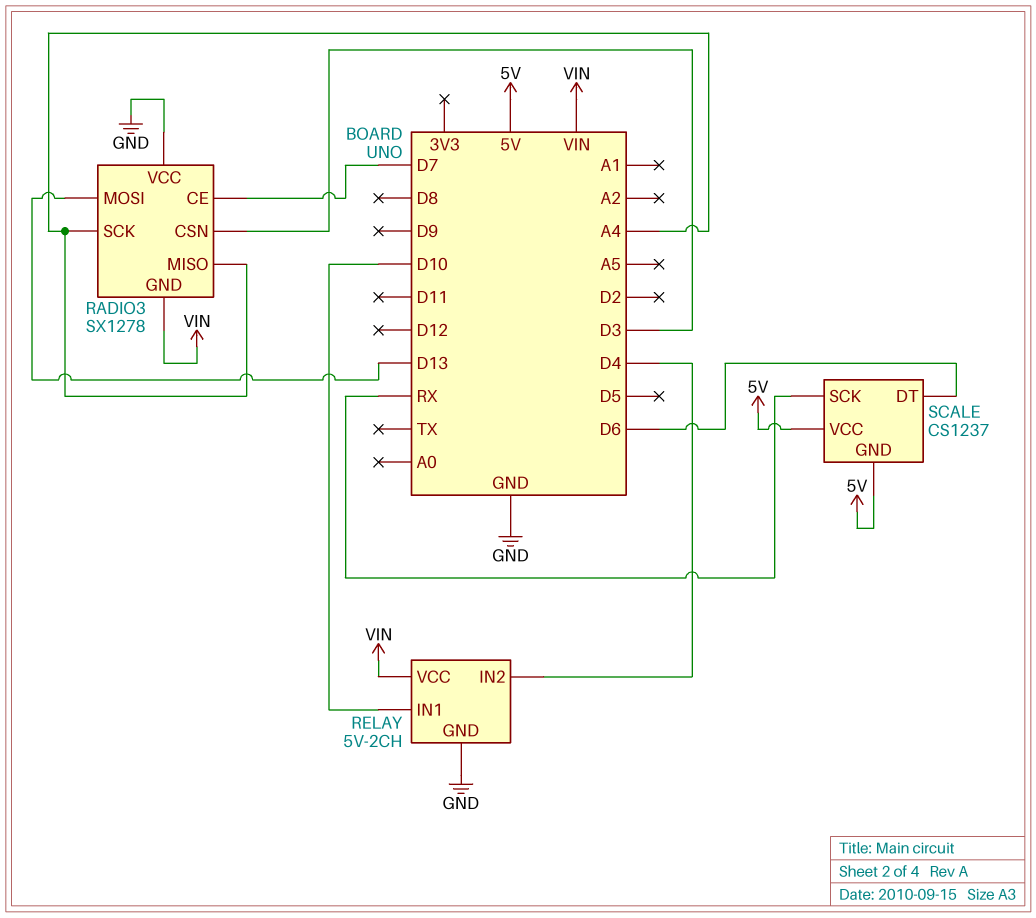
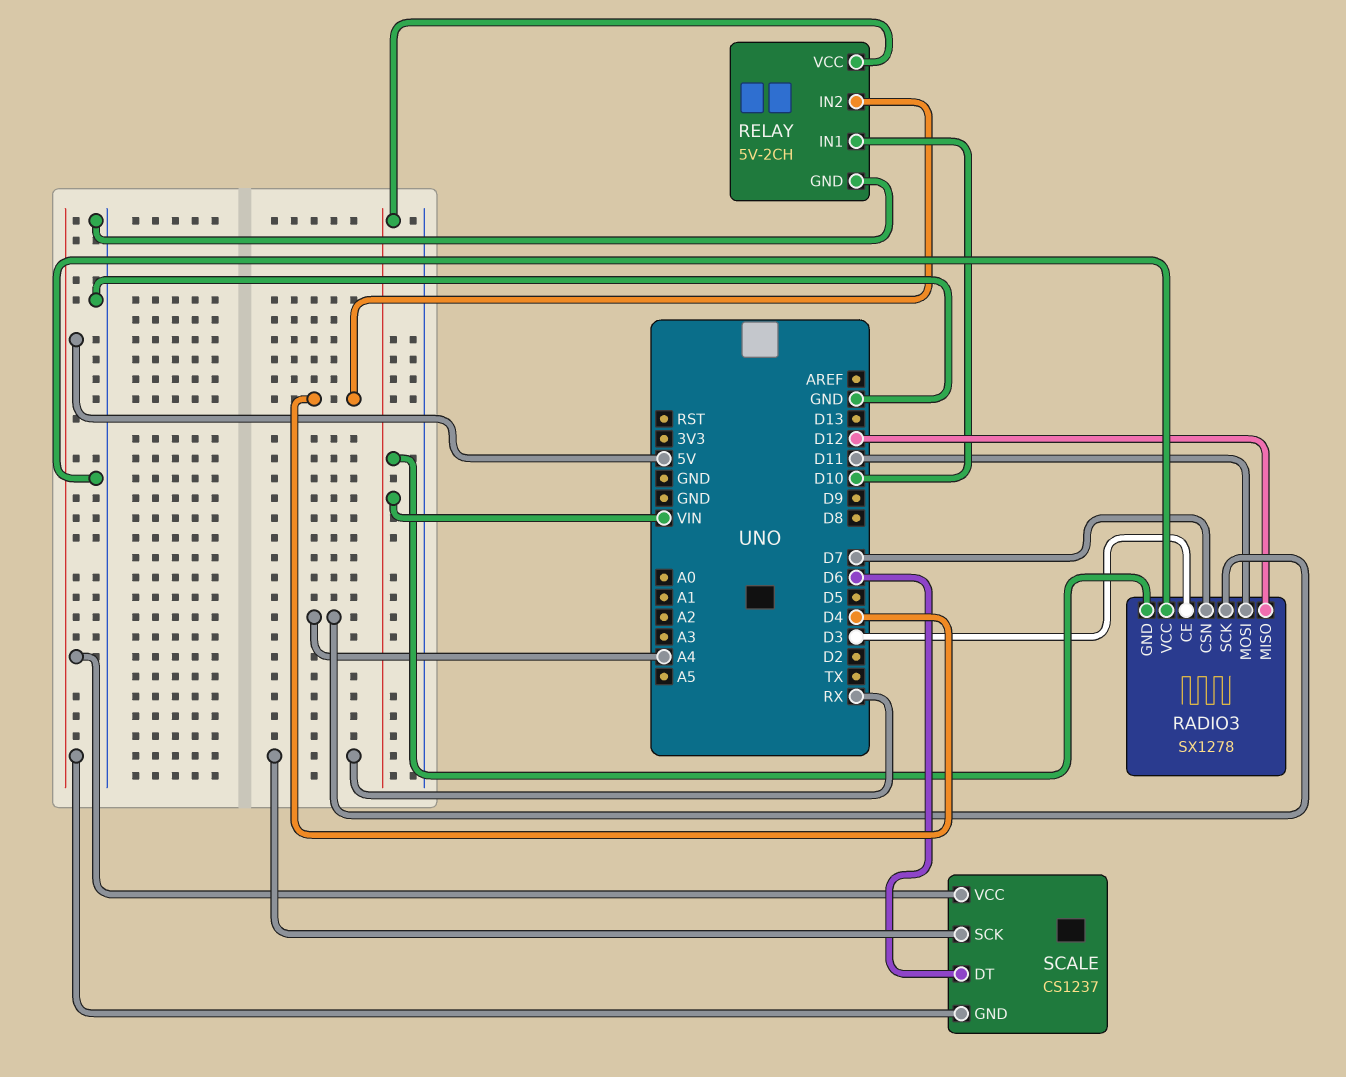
RADIO3 pin CE: D7 -> D3
RADIO3 pin CSN: D3 -> D7
RADIO3 pin MISO: A4 -> D12
RADIO3 pin MOSI: D13 -> D11

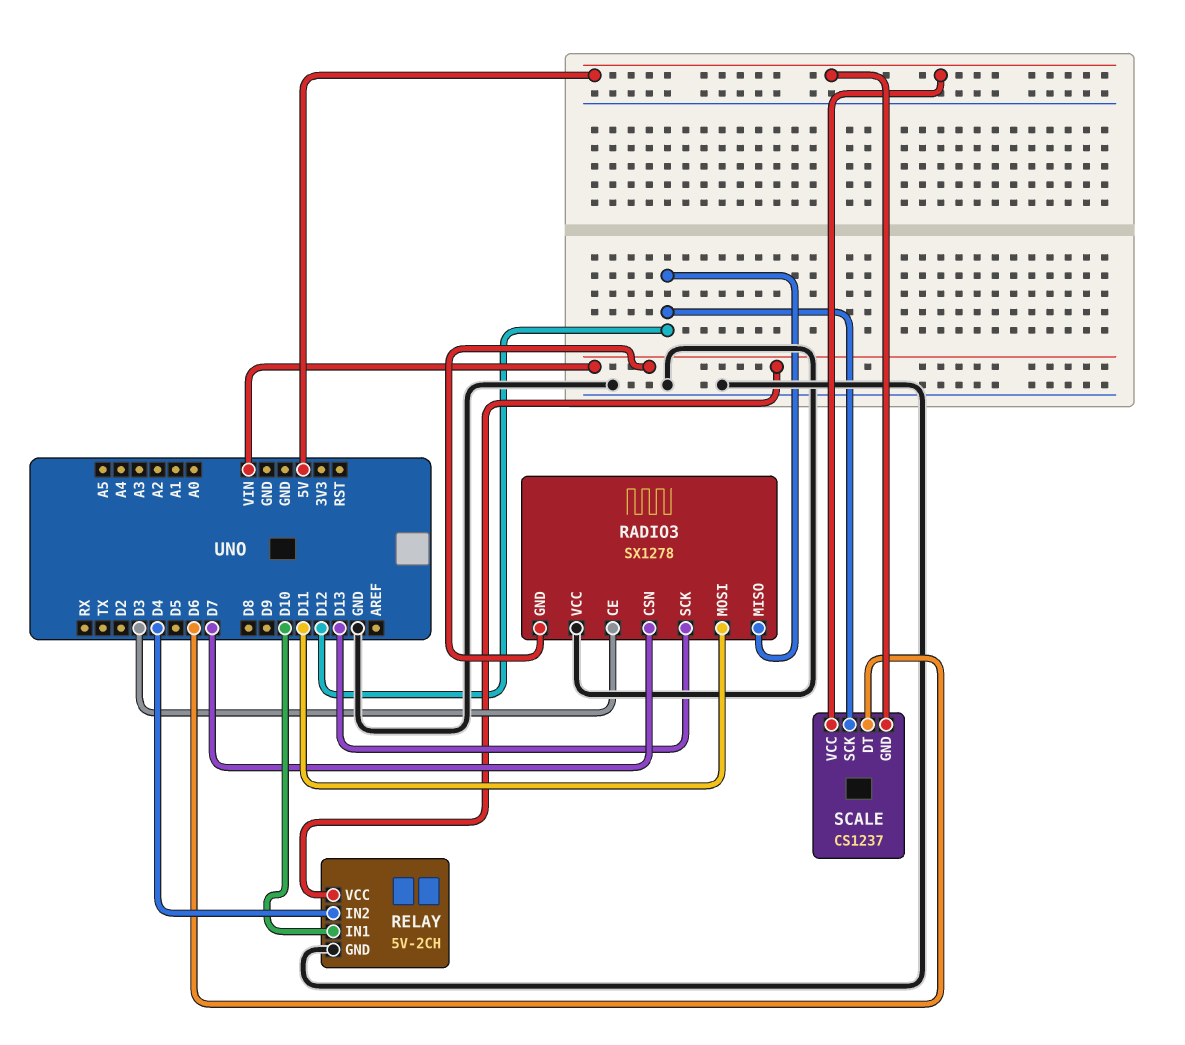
RADIO3 pin SCK: A4 -> D13
SCALE pin SCK: RX -> D12

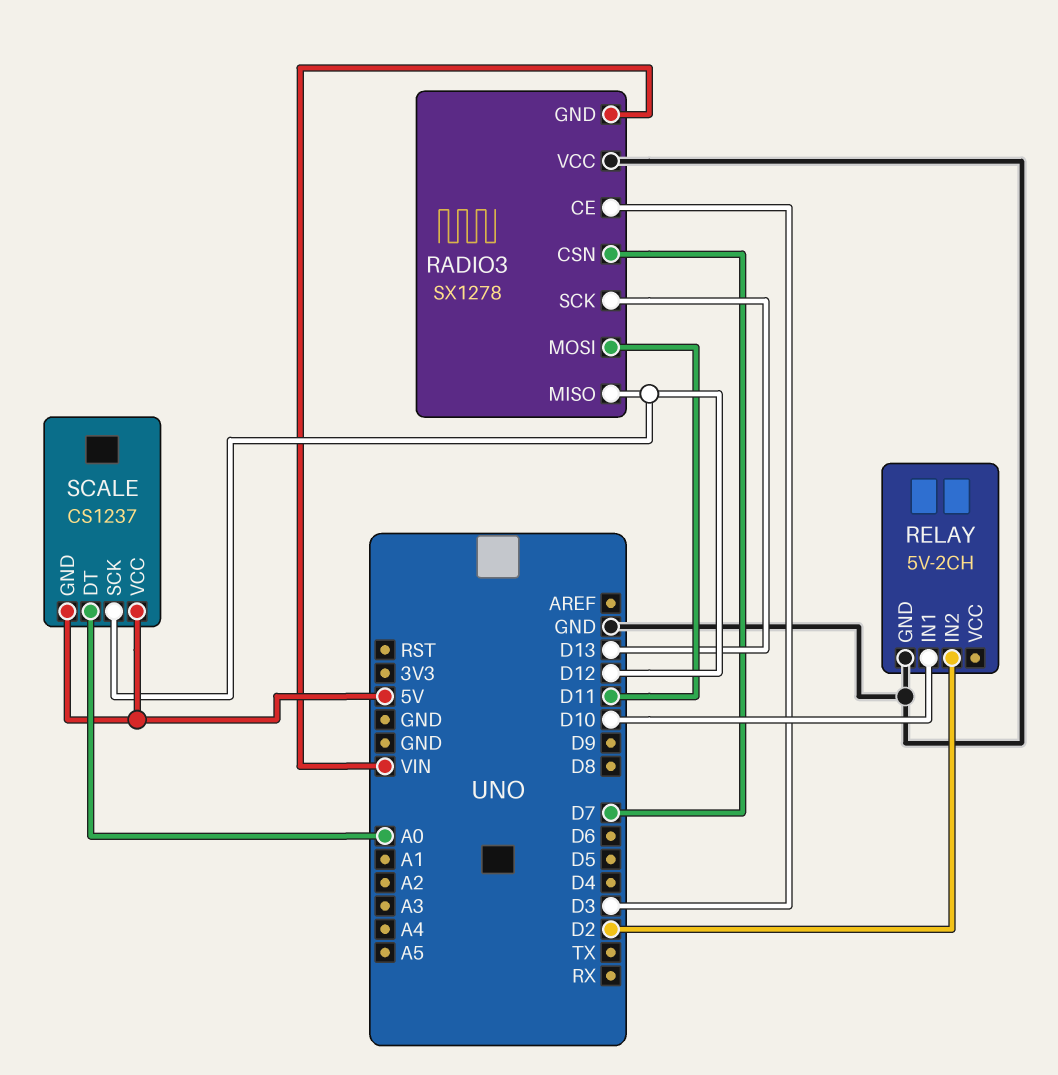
RELAY pin IN2: D4 -> D2
RELAY pin VCC: VIN -> none
SCALE pin DT: D6 -> A0

